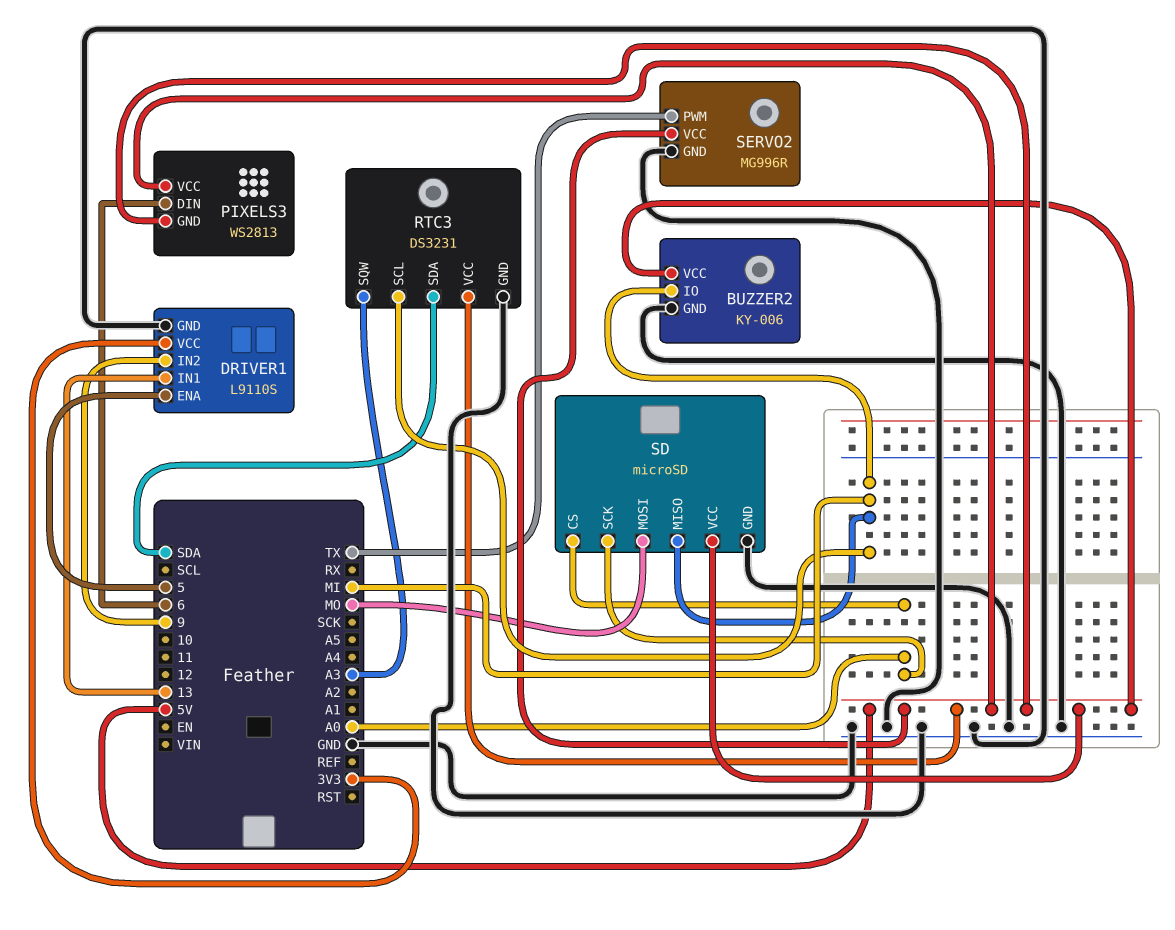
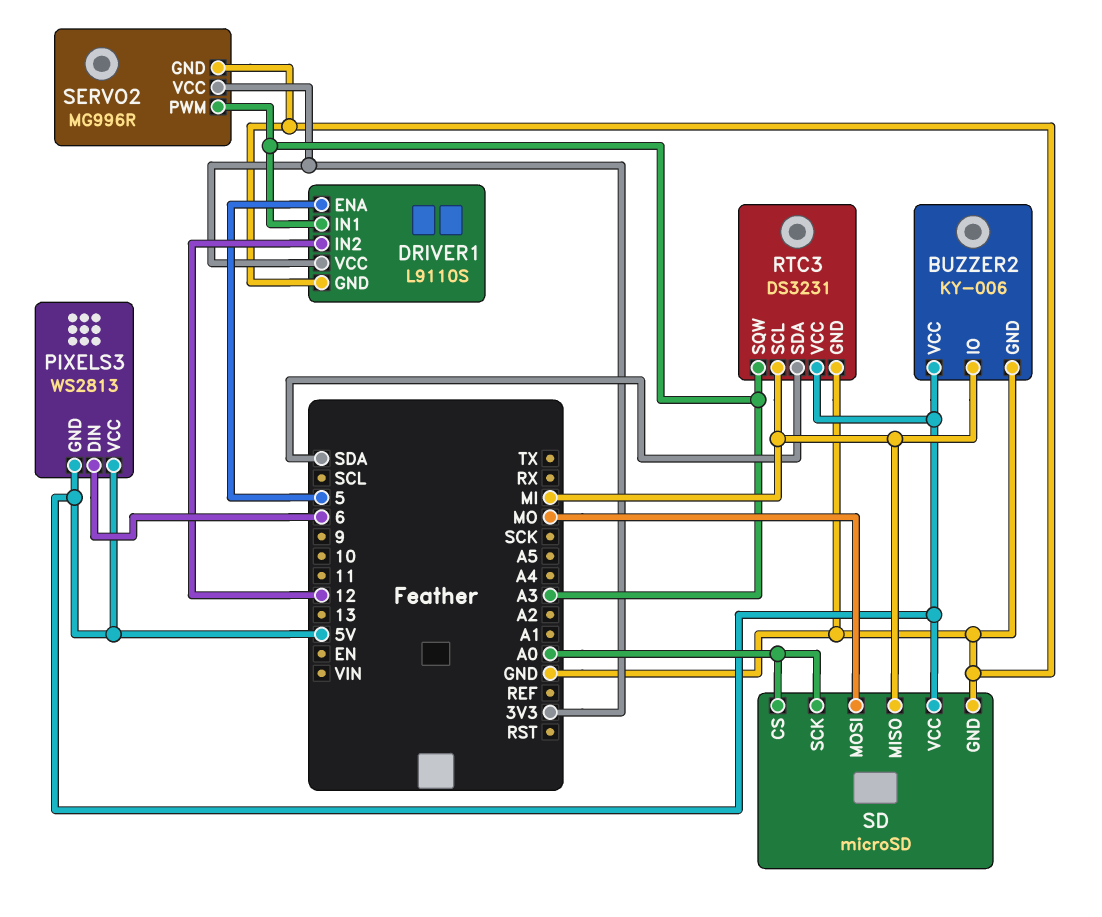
DRIVER1 pin IN1: 13 -> A3
DRIVER1 pin IN2: 9 -> 12
SERVO2 pin PWM: TX -> A3
SERVO2 pin VCC: 5V -> 3V3

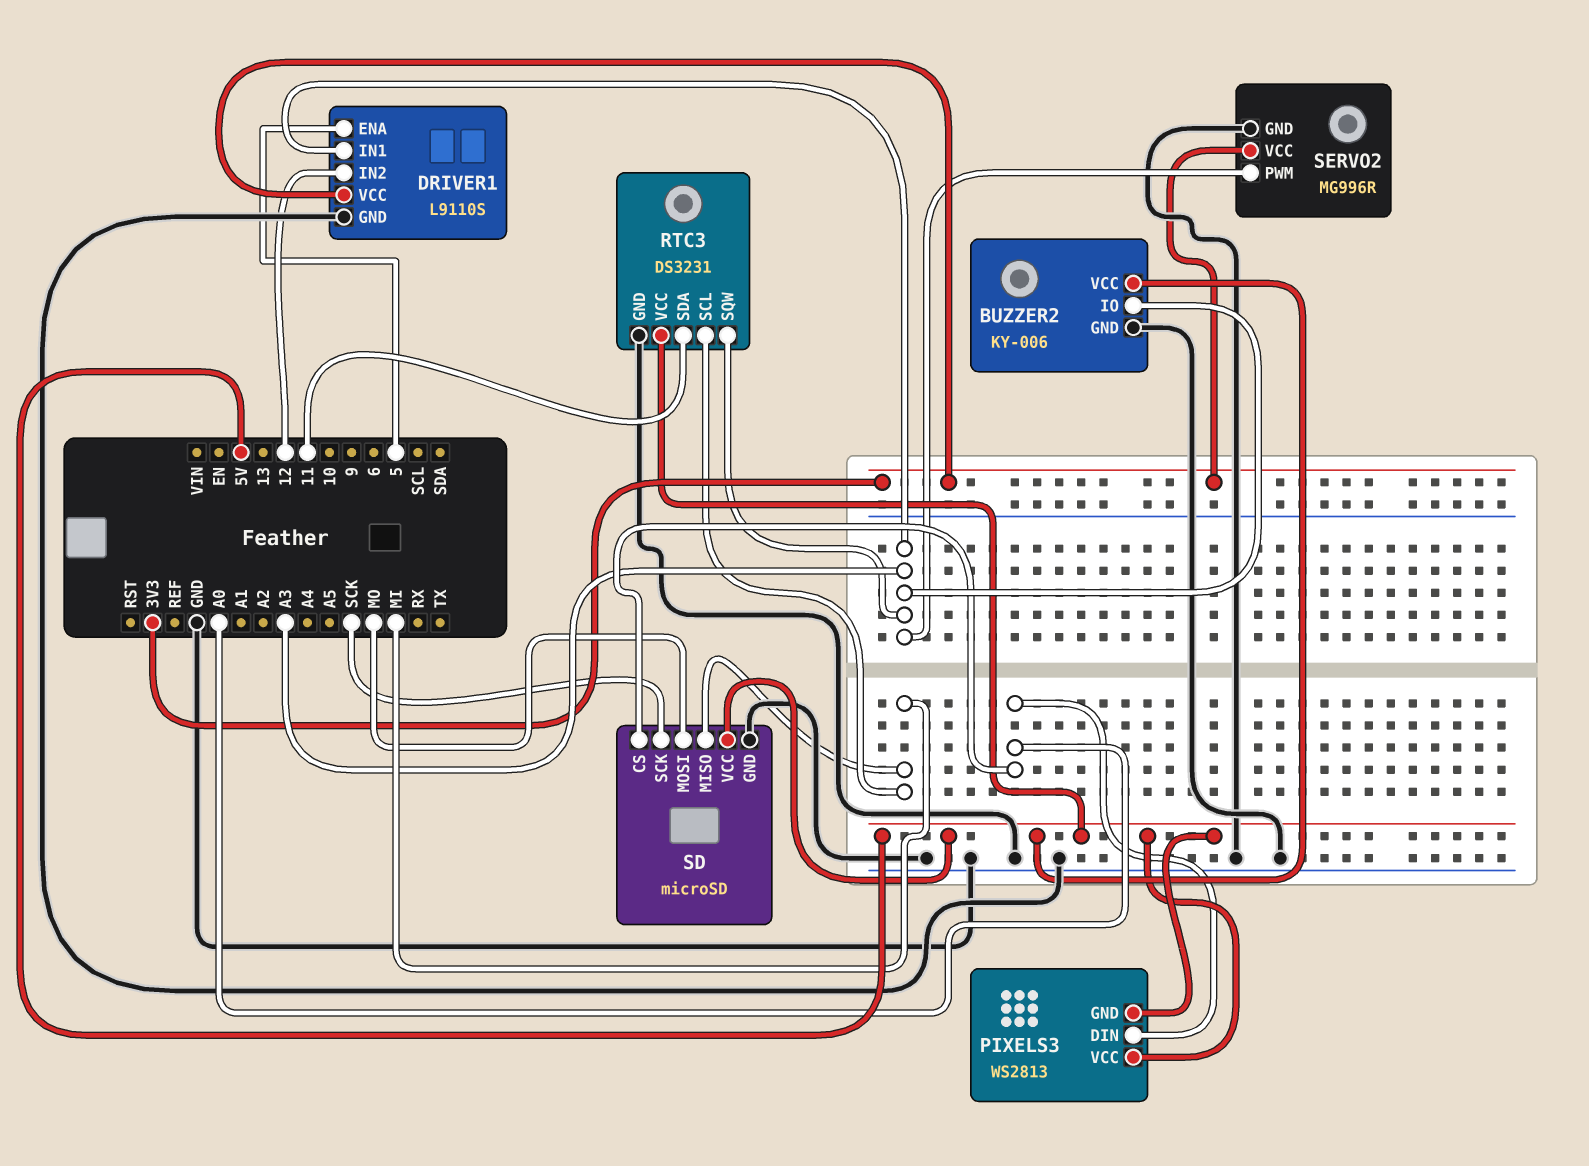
BUZZER2 pin IO: MI -> A3
PIXELS3 pin DIN: 6 -> A0
RTC3 pin SDA: SDA -> 11
SD pin SCK: A0 -> SCK

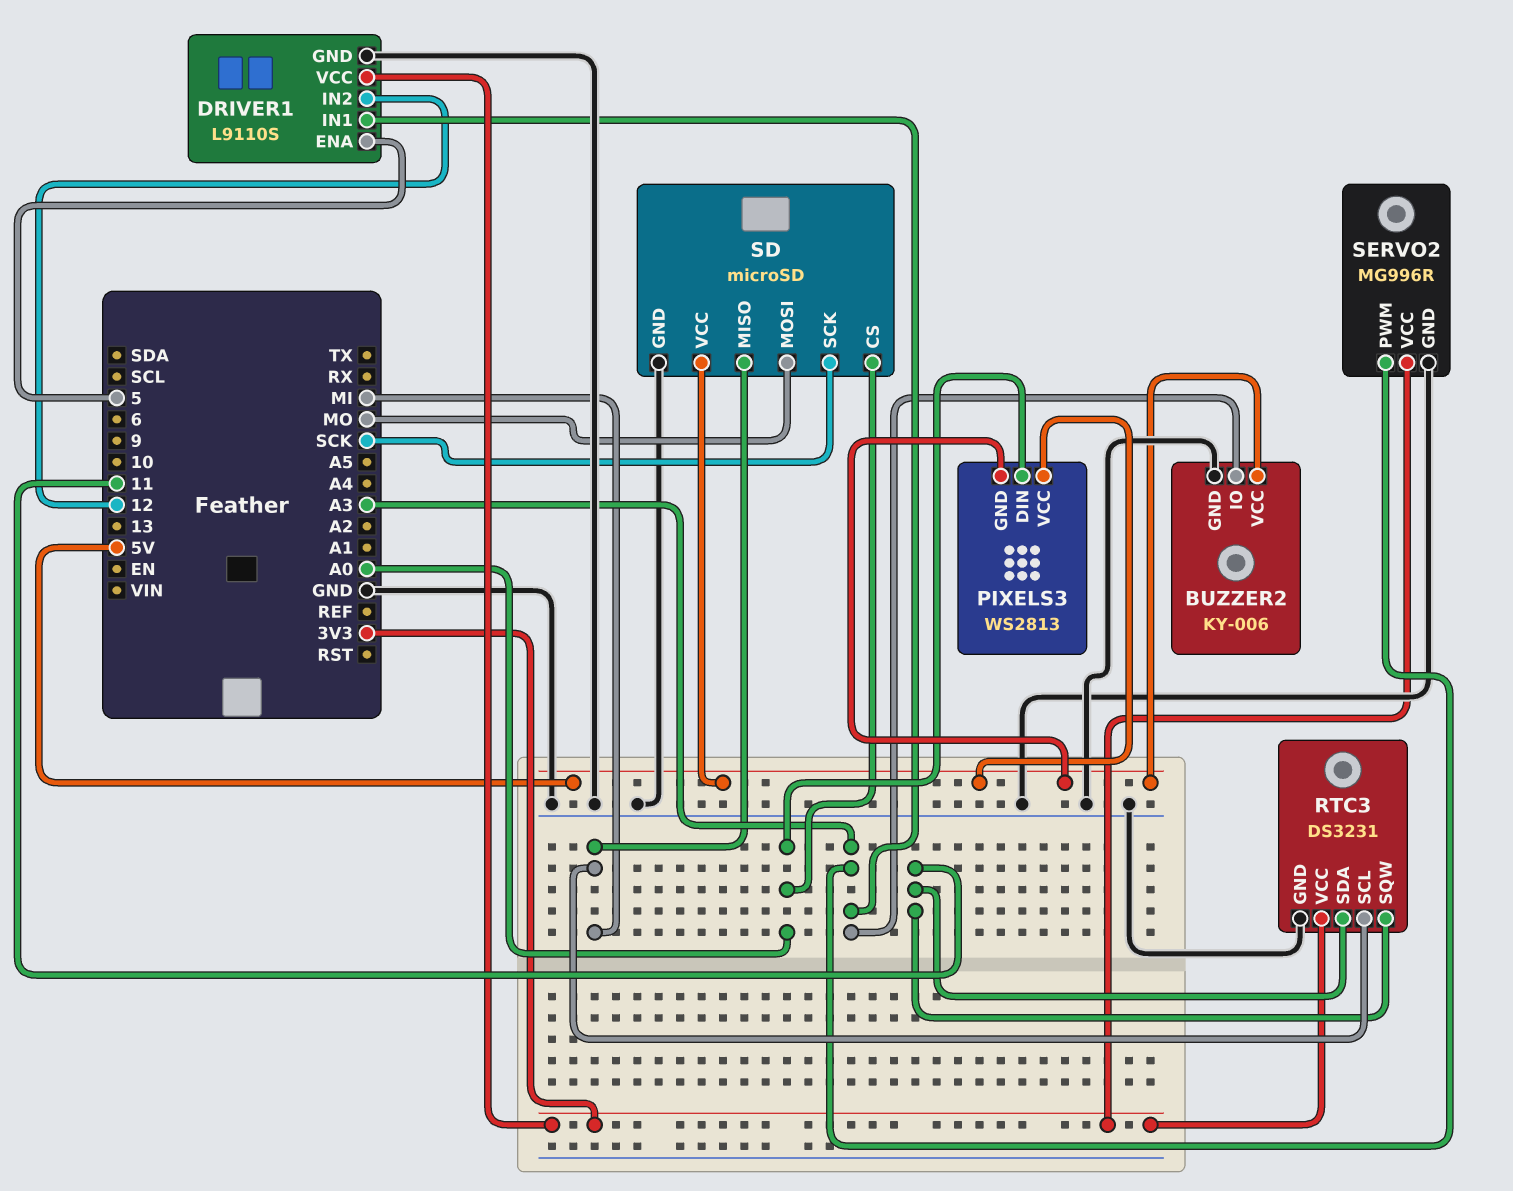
RTC3 pin SQW: A3 -> 11
RTC3 pin VCC: 5V -> 3V3

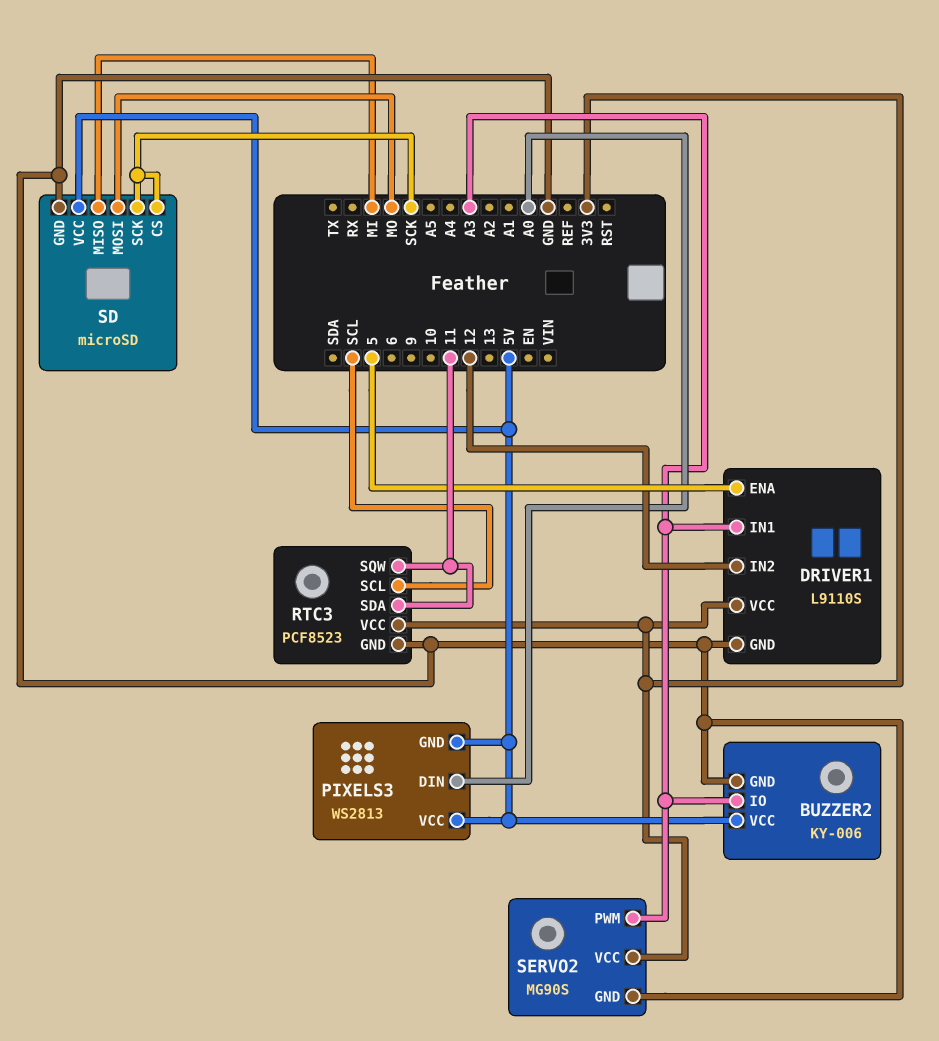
RTC3: DS3231 -> PCF8523
RTC3 pin SCL: MI -> SCL
SD pin CS: A0 -> SCK
SERVO2: MG996R -> MG90S

